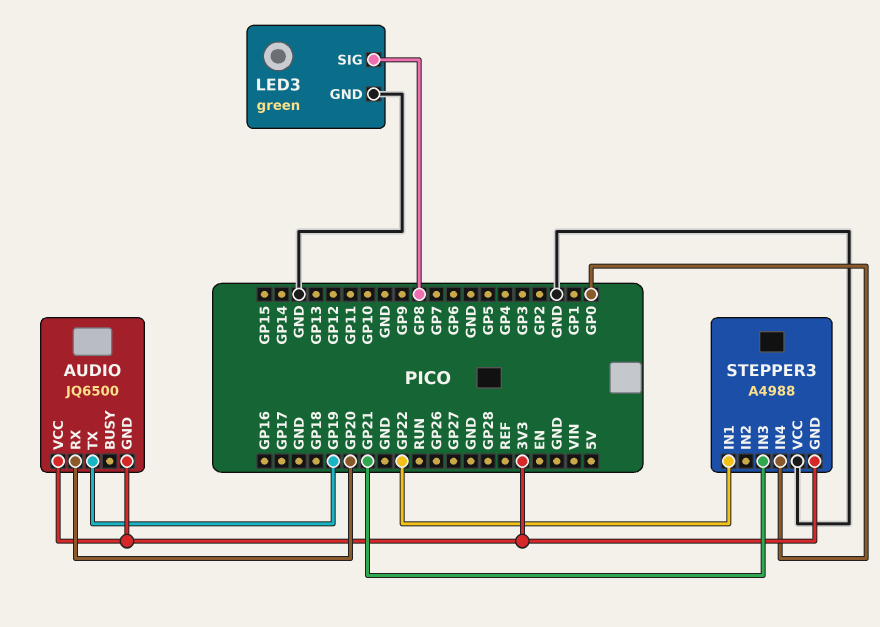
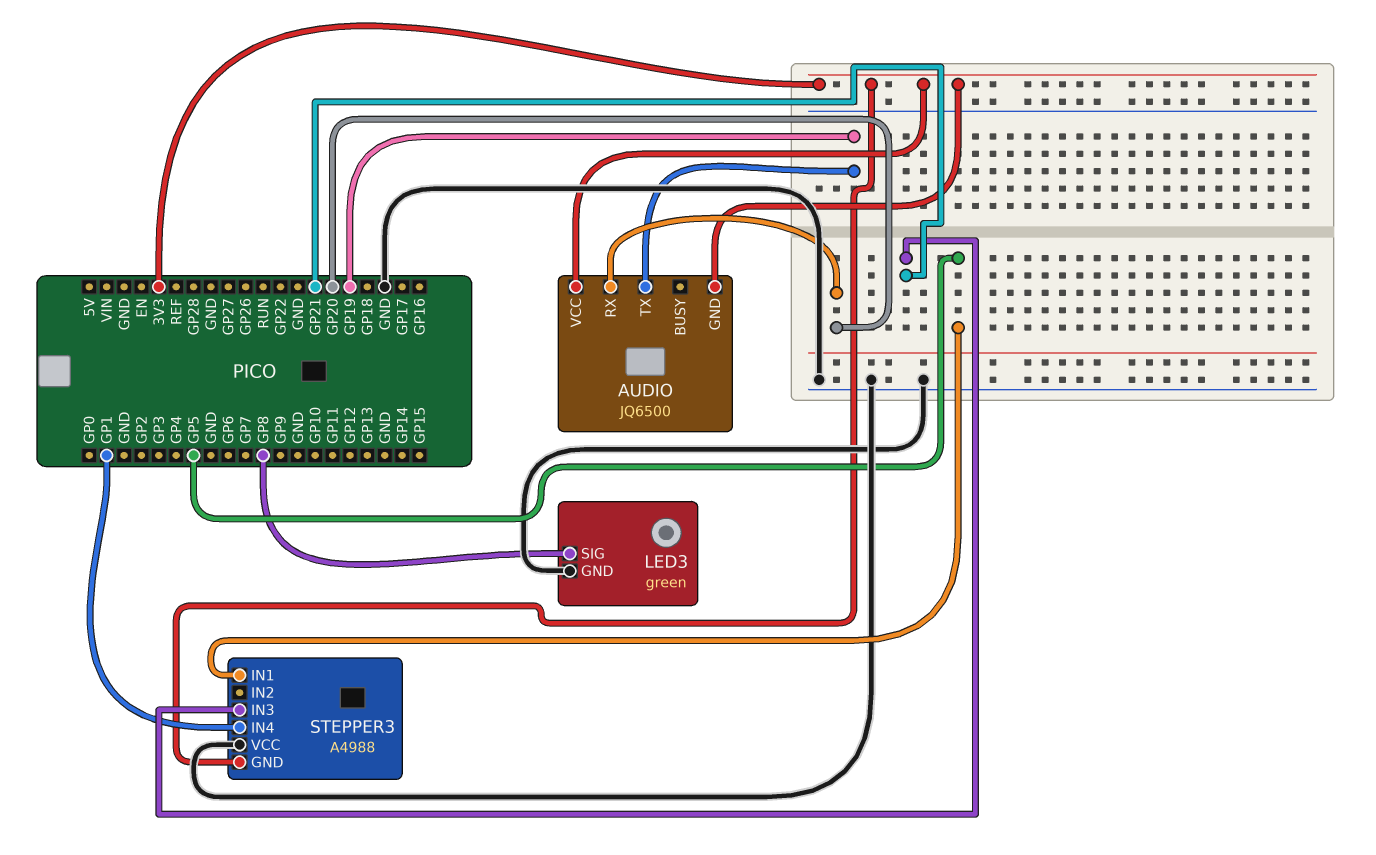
STEPPER3 pin IN1: GP22 -> GP5
STEPPER3 pin IN4: GP0 -> GP1

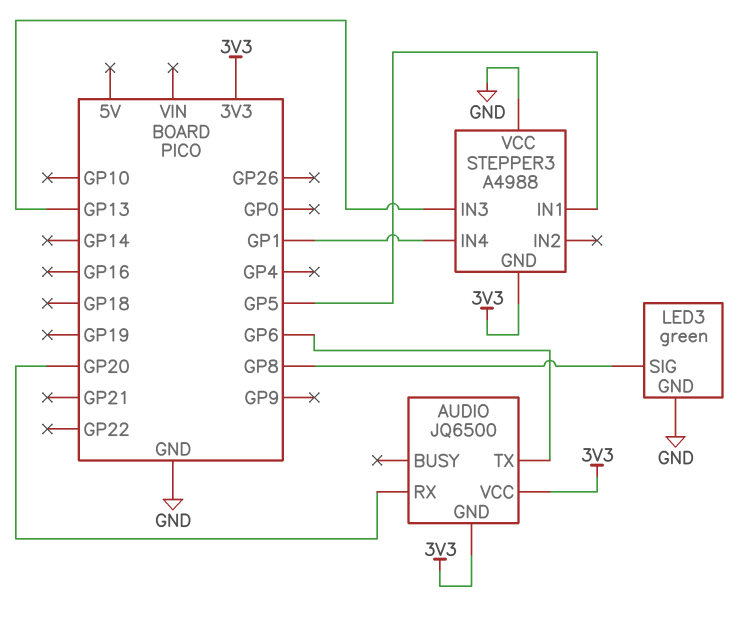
AUDIO pin TX: GP19 -> GP6
STEPPER3 pin IN3: GP21 -> GP13

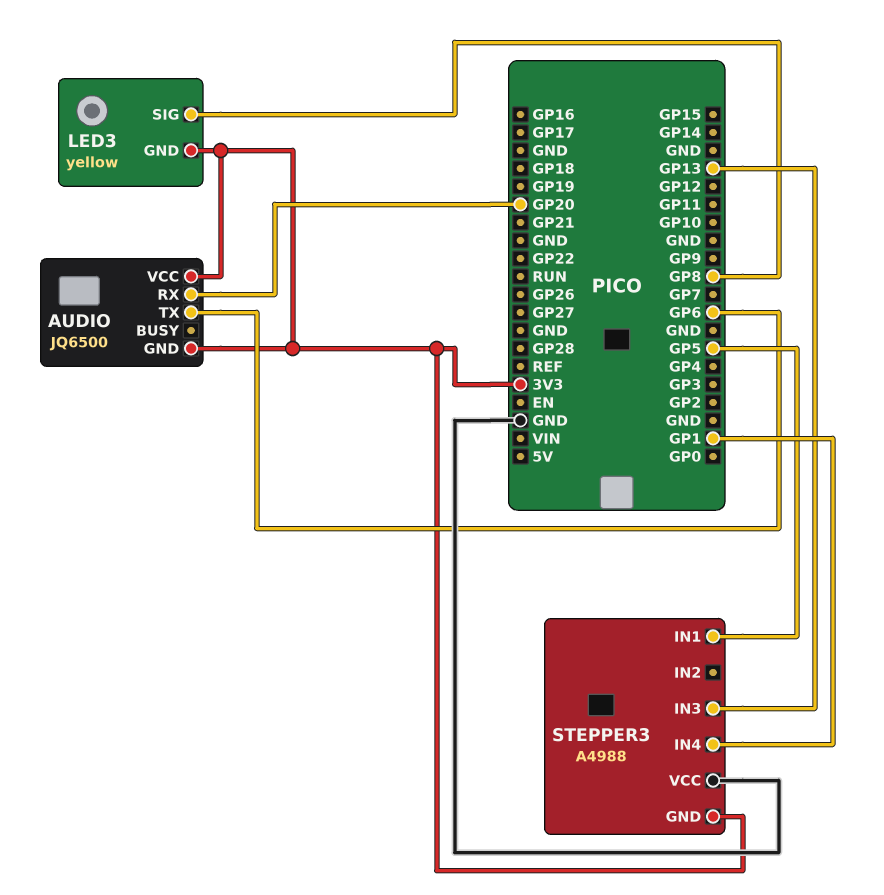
LED3: green -> yellow
LED3 pin GND: GND -> 3V3

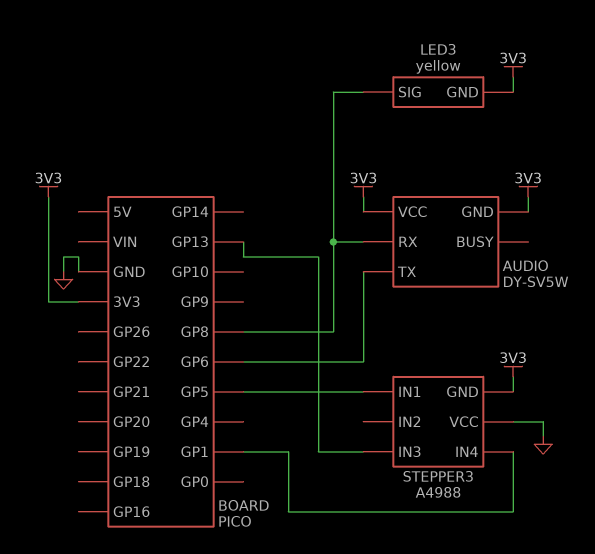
AUDIO: JQ6500 -> DY-SV5W
AUDIO pin RX: GP20 -> GP8

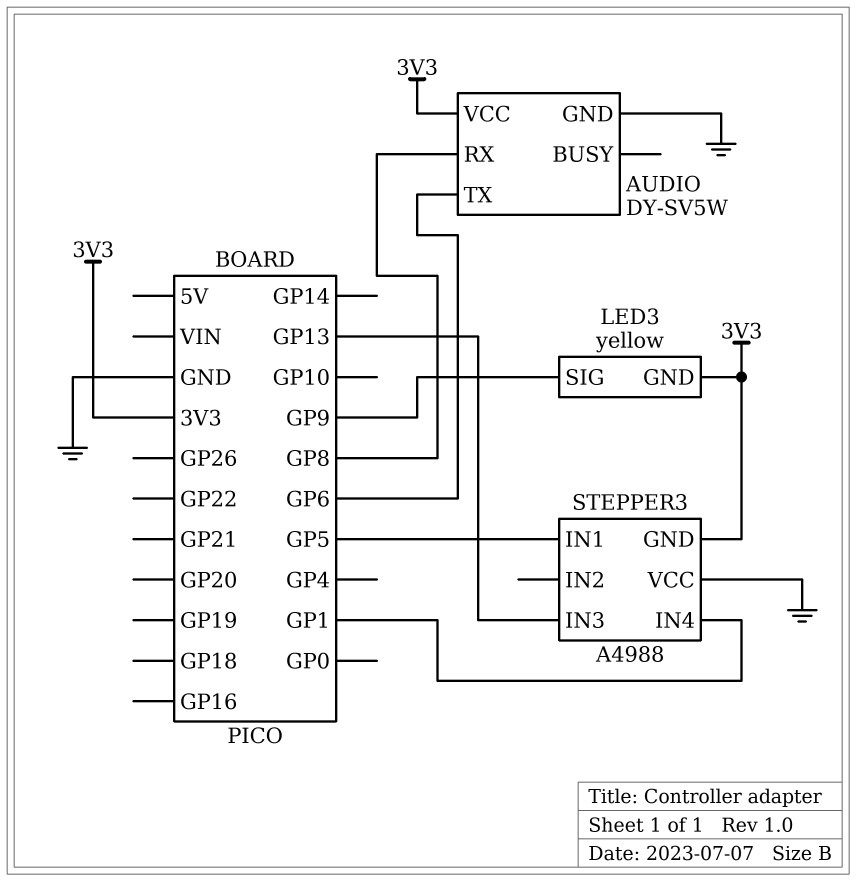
AUDIO pin GND: 3V3 -> GND
LED3 pin SIG: GP8 -> GP9

